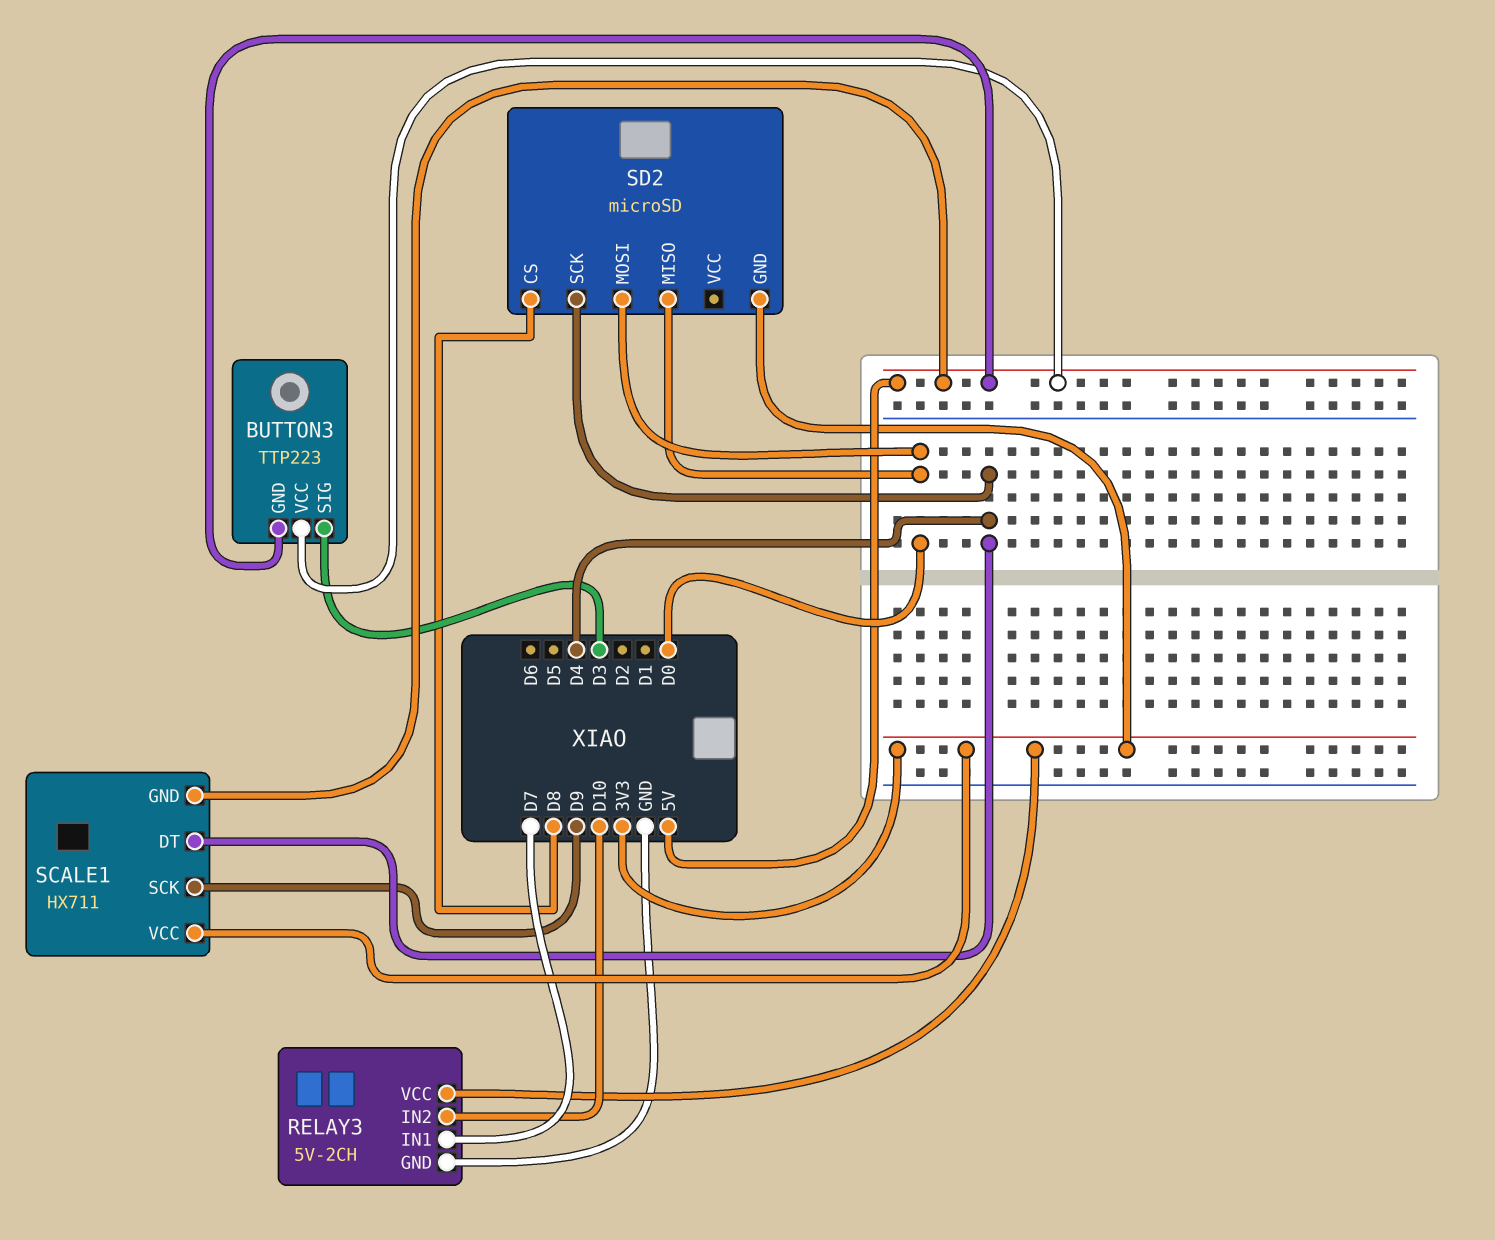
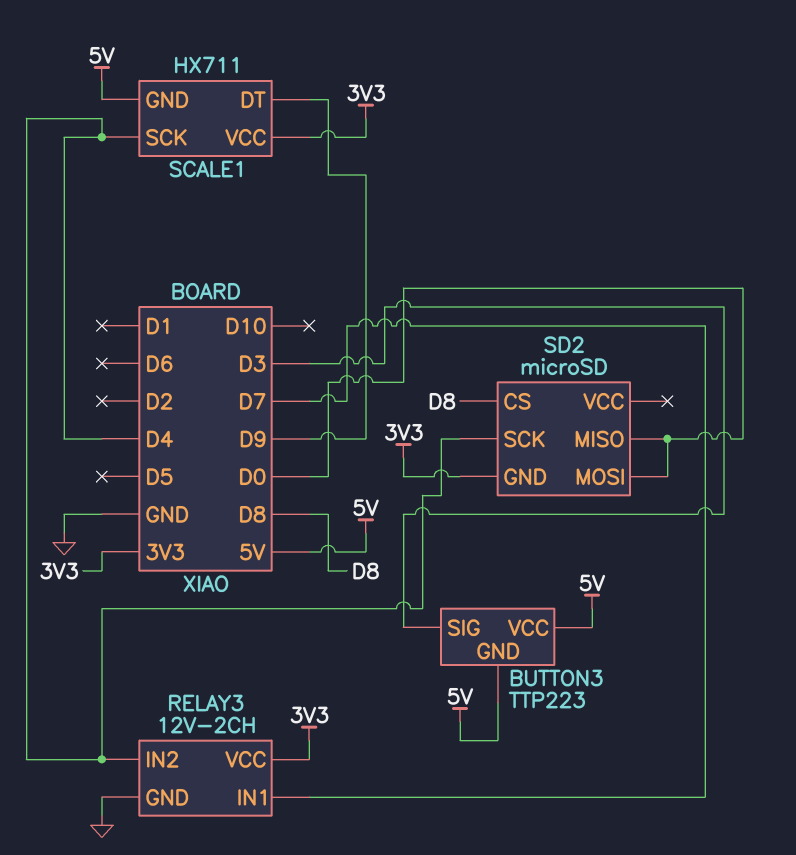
RELAY3: 5V-2CH -> 12V-2CH
RELAY3 pin IN2: D10 -> D4
SCALE1 pin DT: D4 -> D9
SCALE1 pin SCK: D9 -> D4

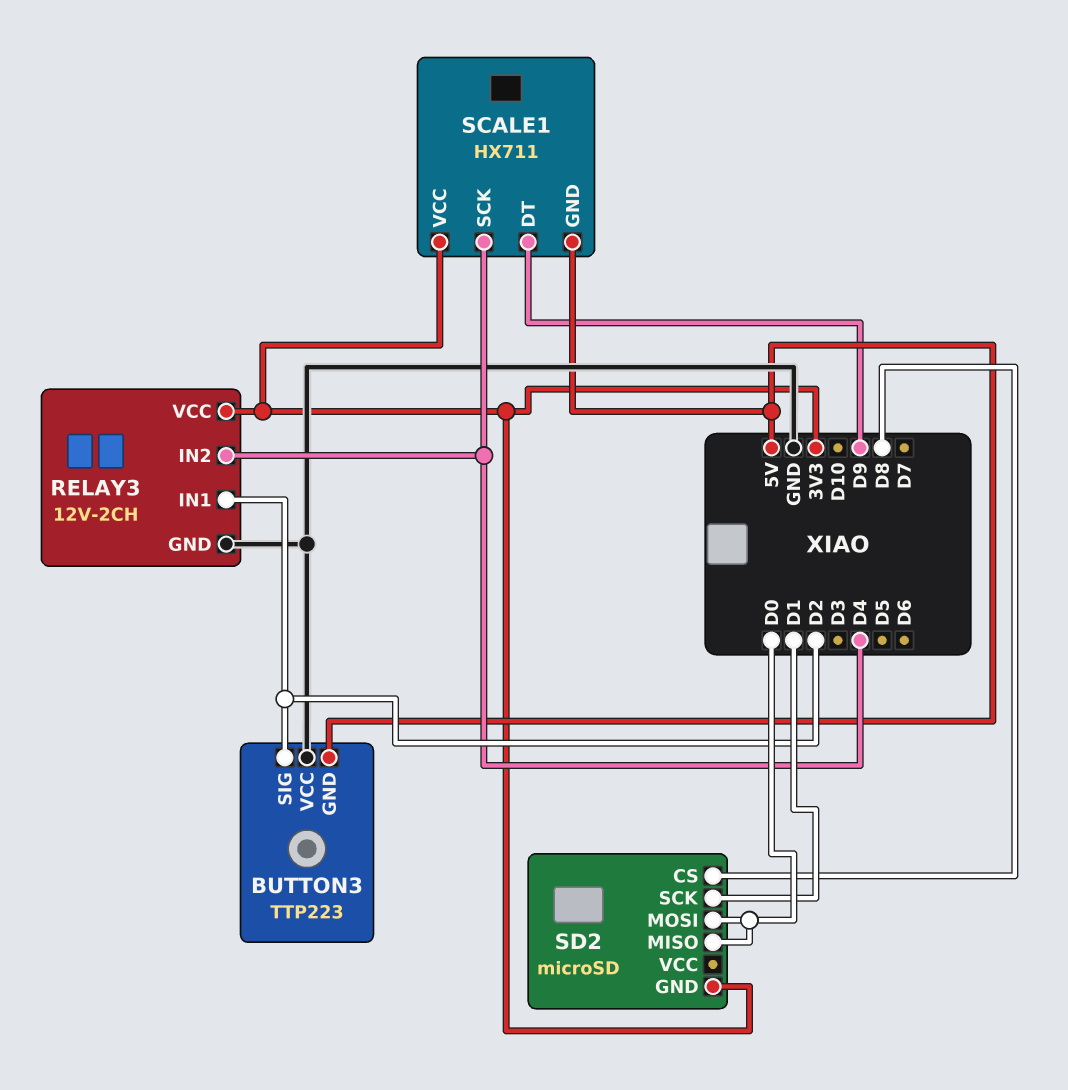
BUTTON3 pin SIG: D3 -> D2
BUTTON3 pin VCC: 5V -> GND
RELAY3 pin IN1: D7 -> D2
SD2 pin SCK: D4 -> D1

